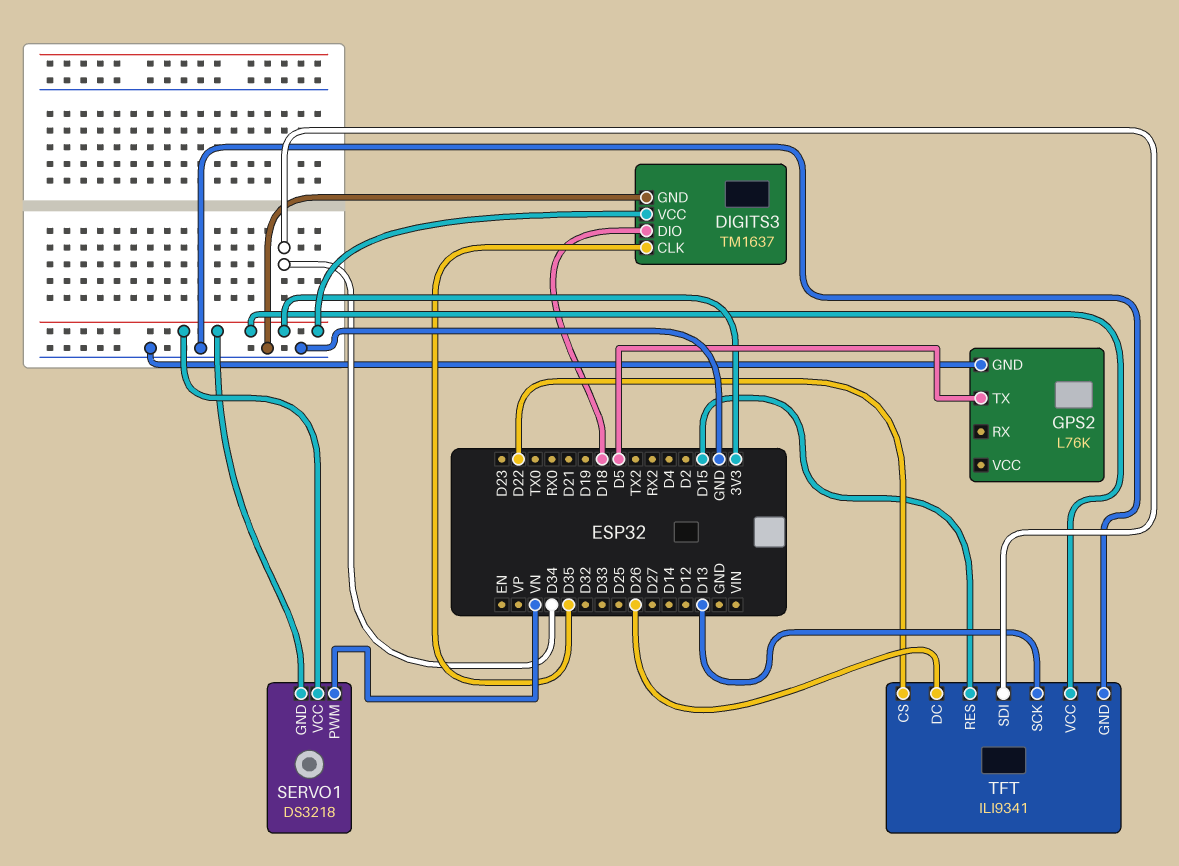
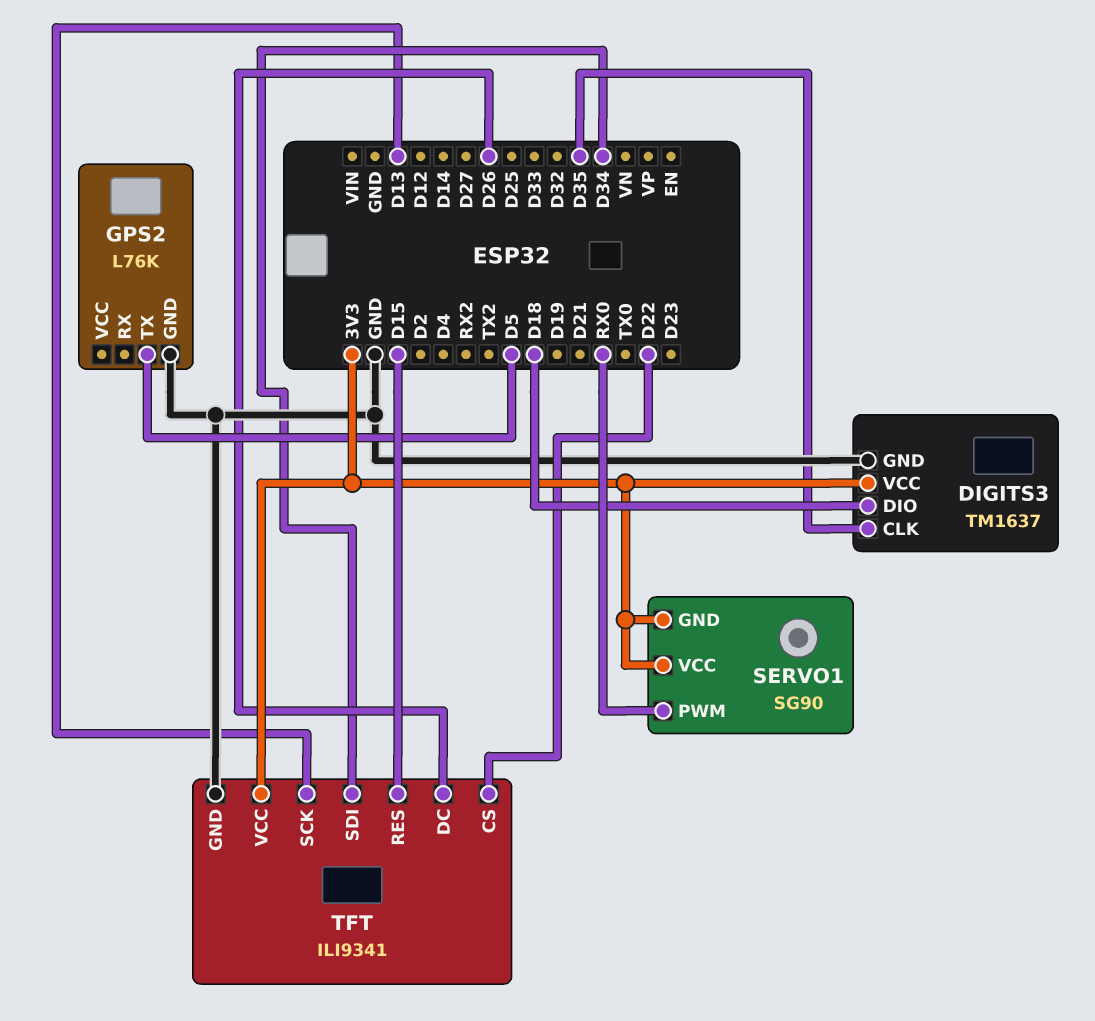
SERVO1: DS3218 -> SG90
SERVO1 pin PWM: VN -> RX0

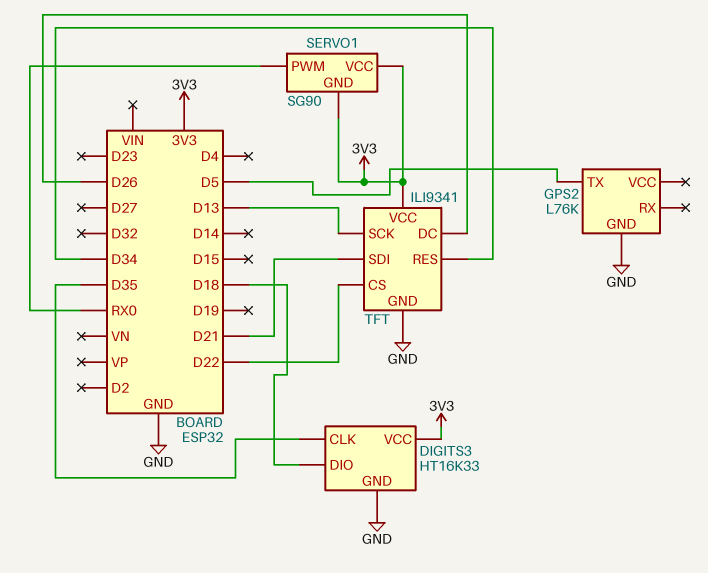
DIGITS3: TM1637 -> HT16K33
TFT pin RES: D15 -> D34
TFT pin SDI: D34 -> D21

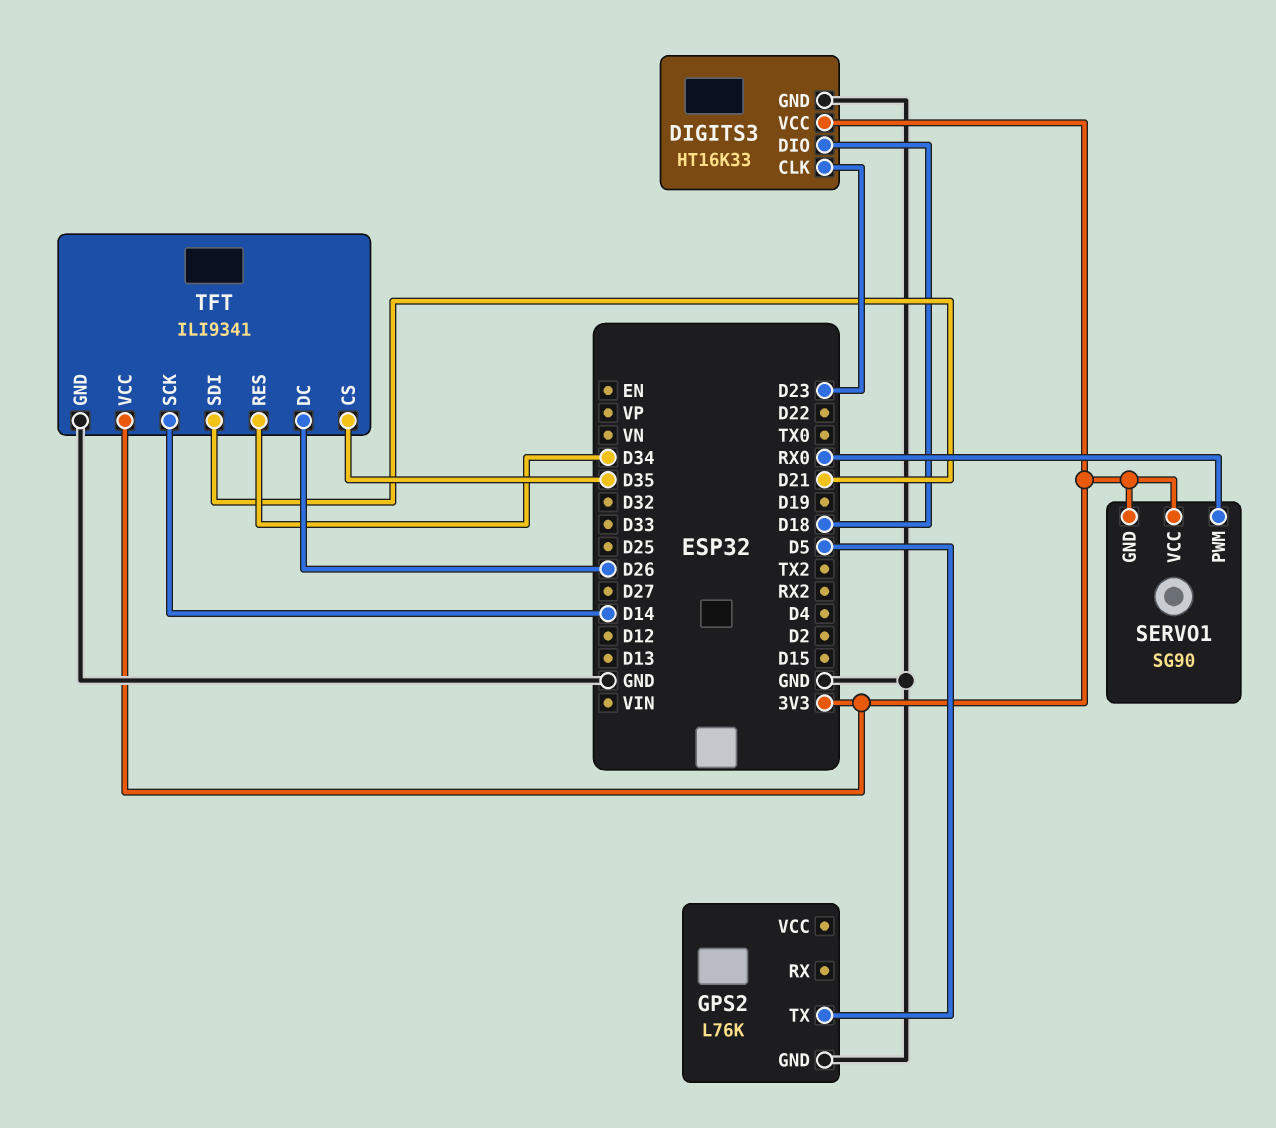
DIGITS3 pin CLK: D35 -> D23
TFT pin CS: D22 -> D35
TFT pin SCK: D13 -> D14

